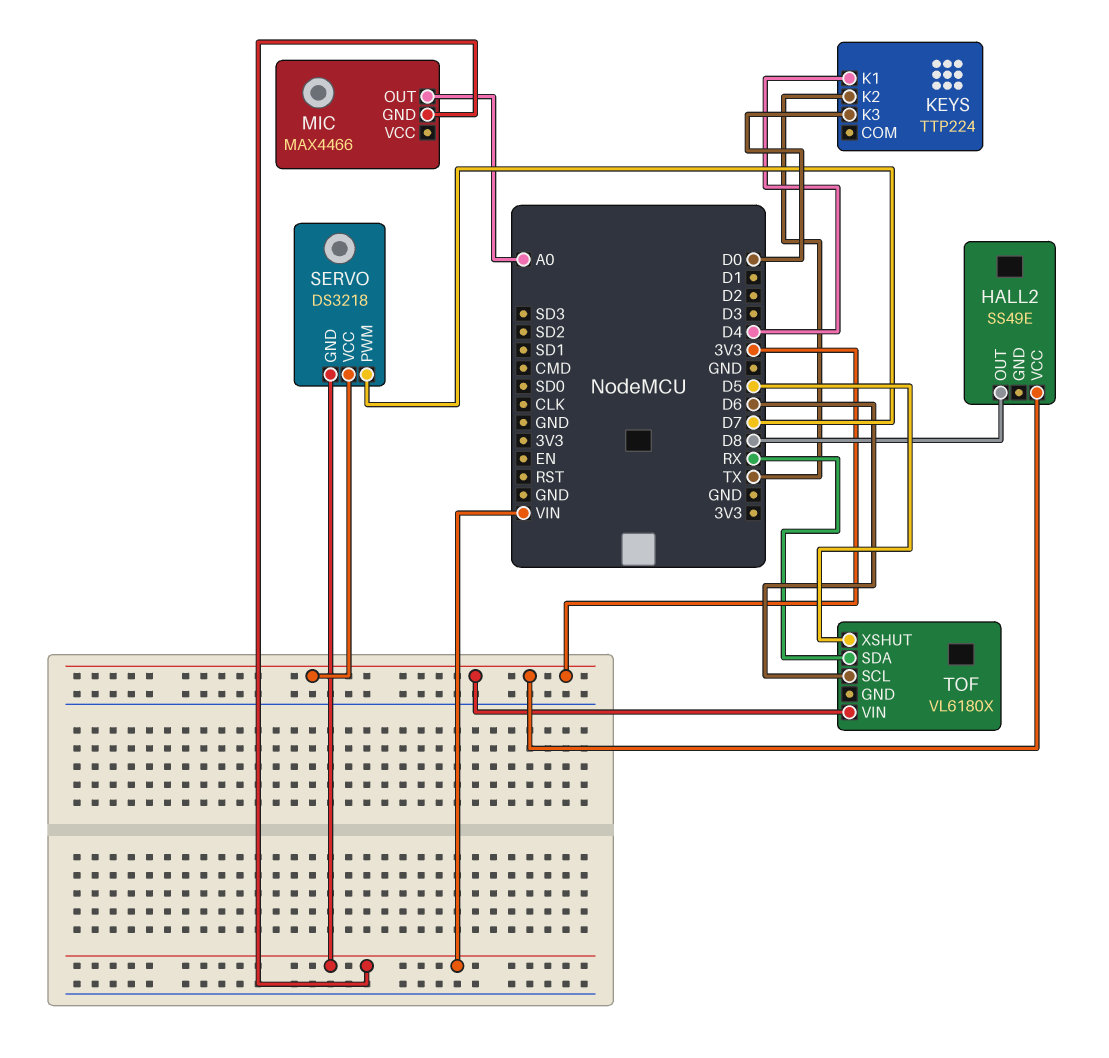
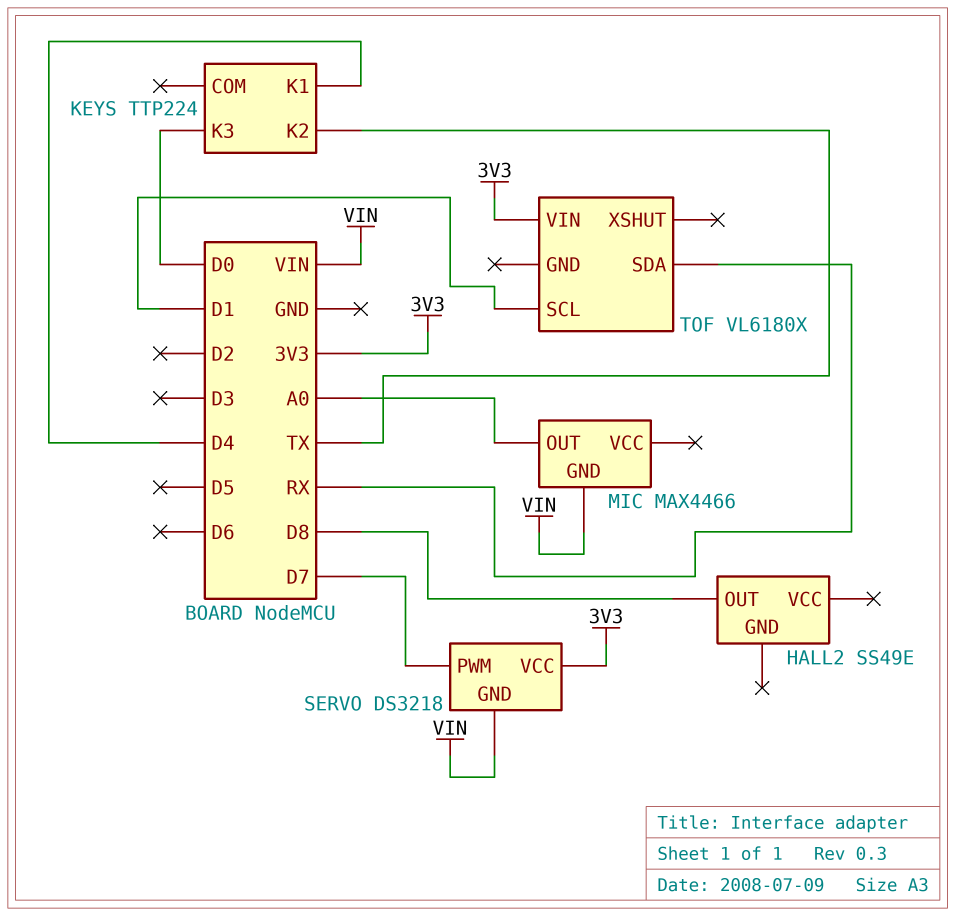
HALL2 pin VCC: 3V3 -> none
TOF pin SCL: D6 -> D1
TOF pin XSHUT: D5 -> none

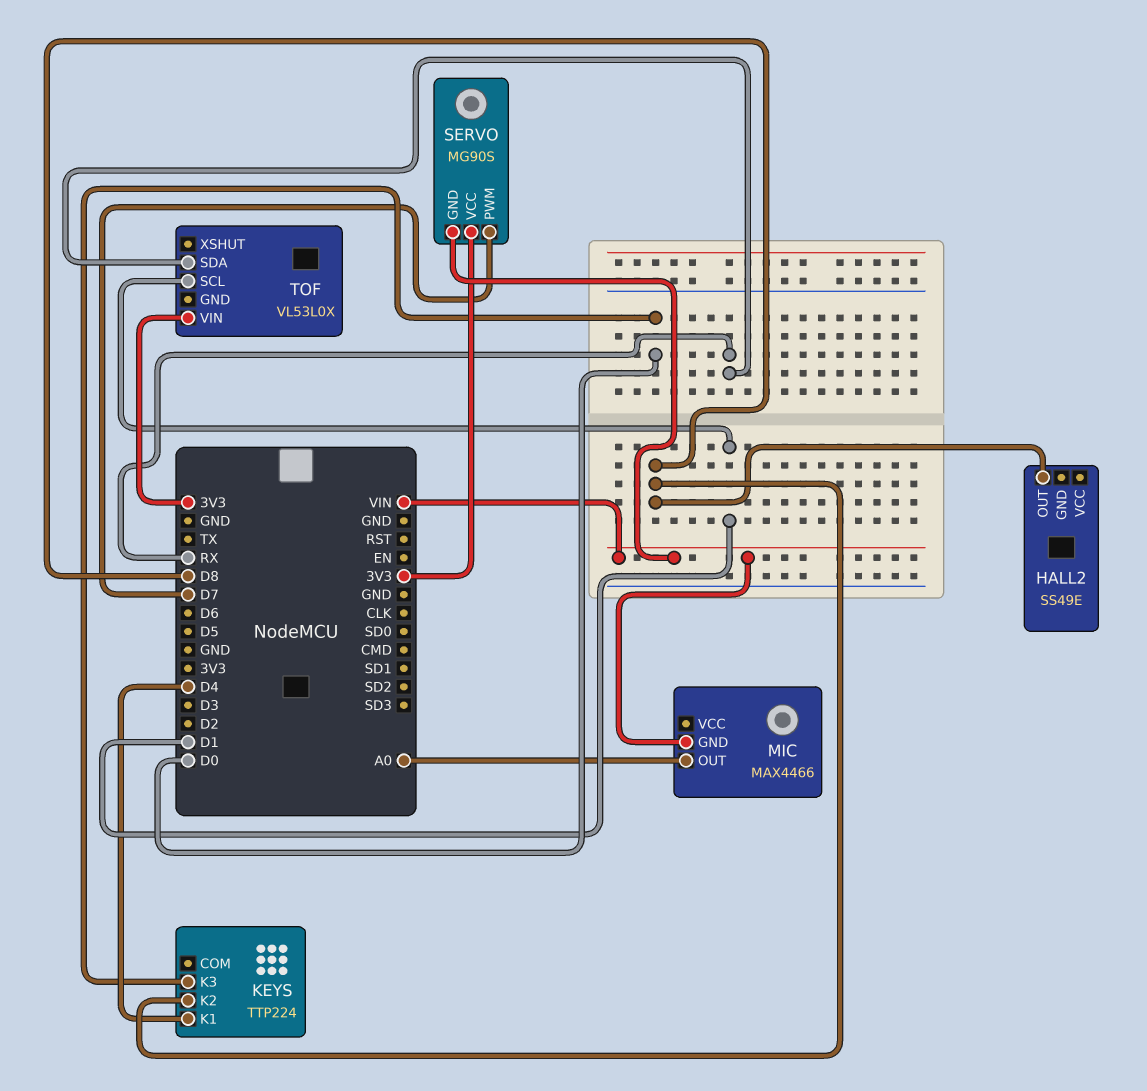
KEYS pin K2: TX -> D8
SERVO: DS3218 -> MG90S
TOF: VL6180X -> VL53L0X

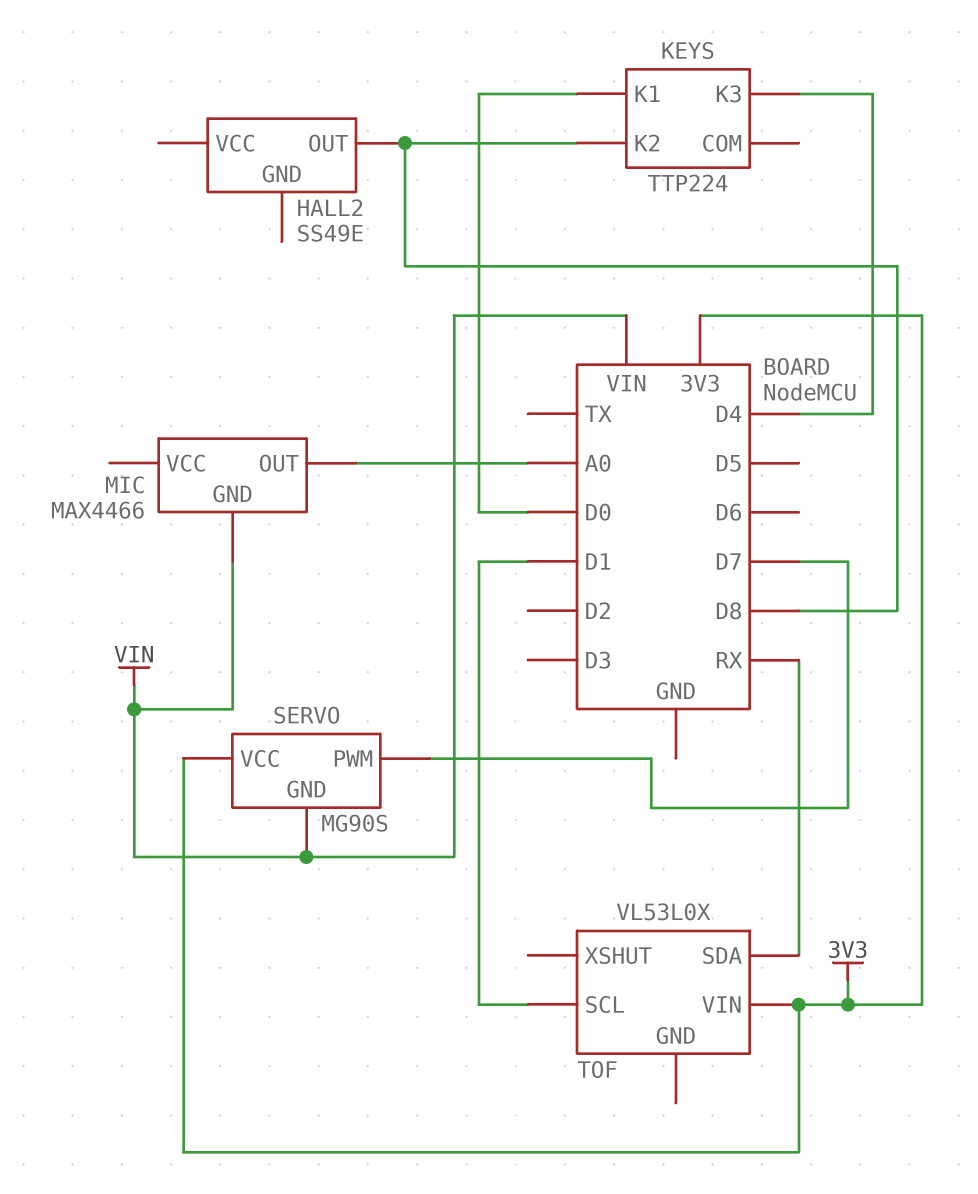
KEYS pin K1: D4 -> D0
KEYS pin K3: D0 -> D4

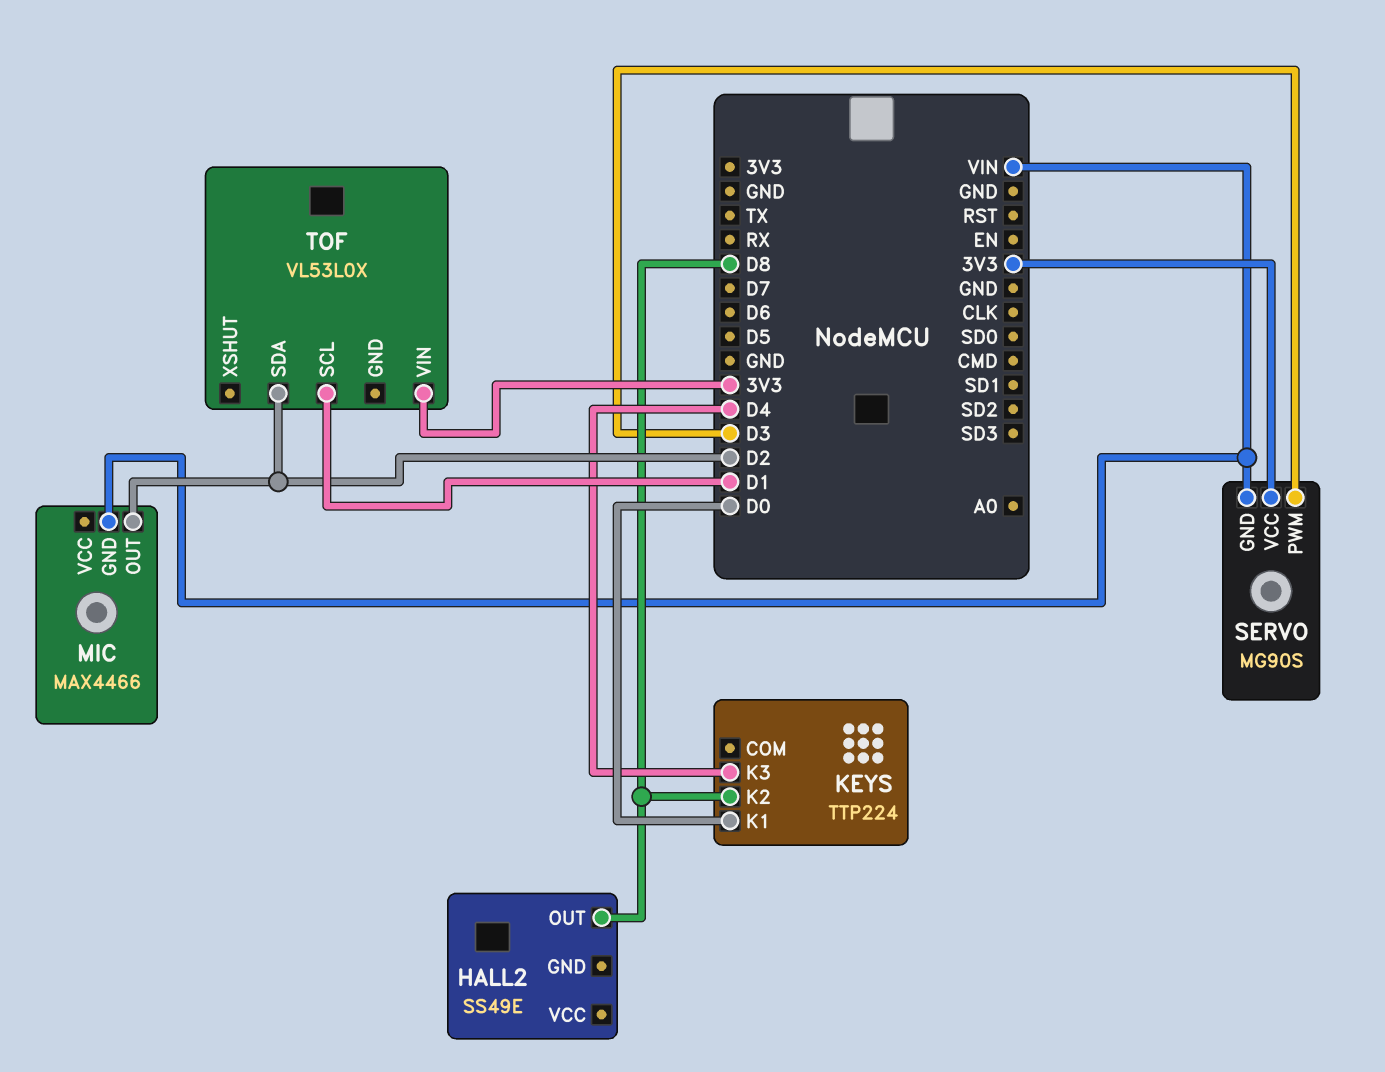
MIC pin OUT: A0 -> D2
SERVO pin PWM: D7 -> D3
TOF pin SDA: RX -> D2

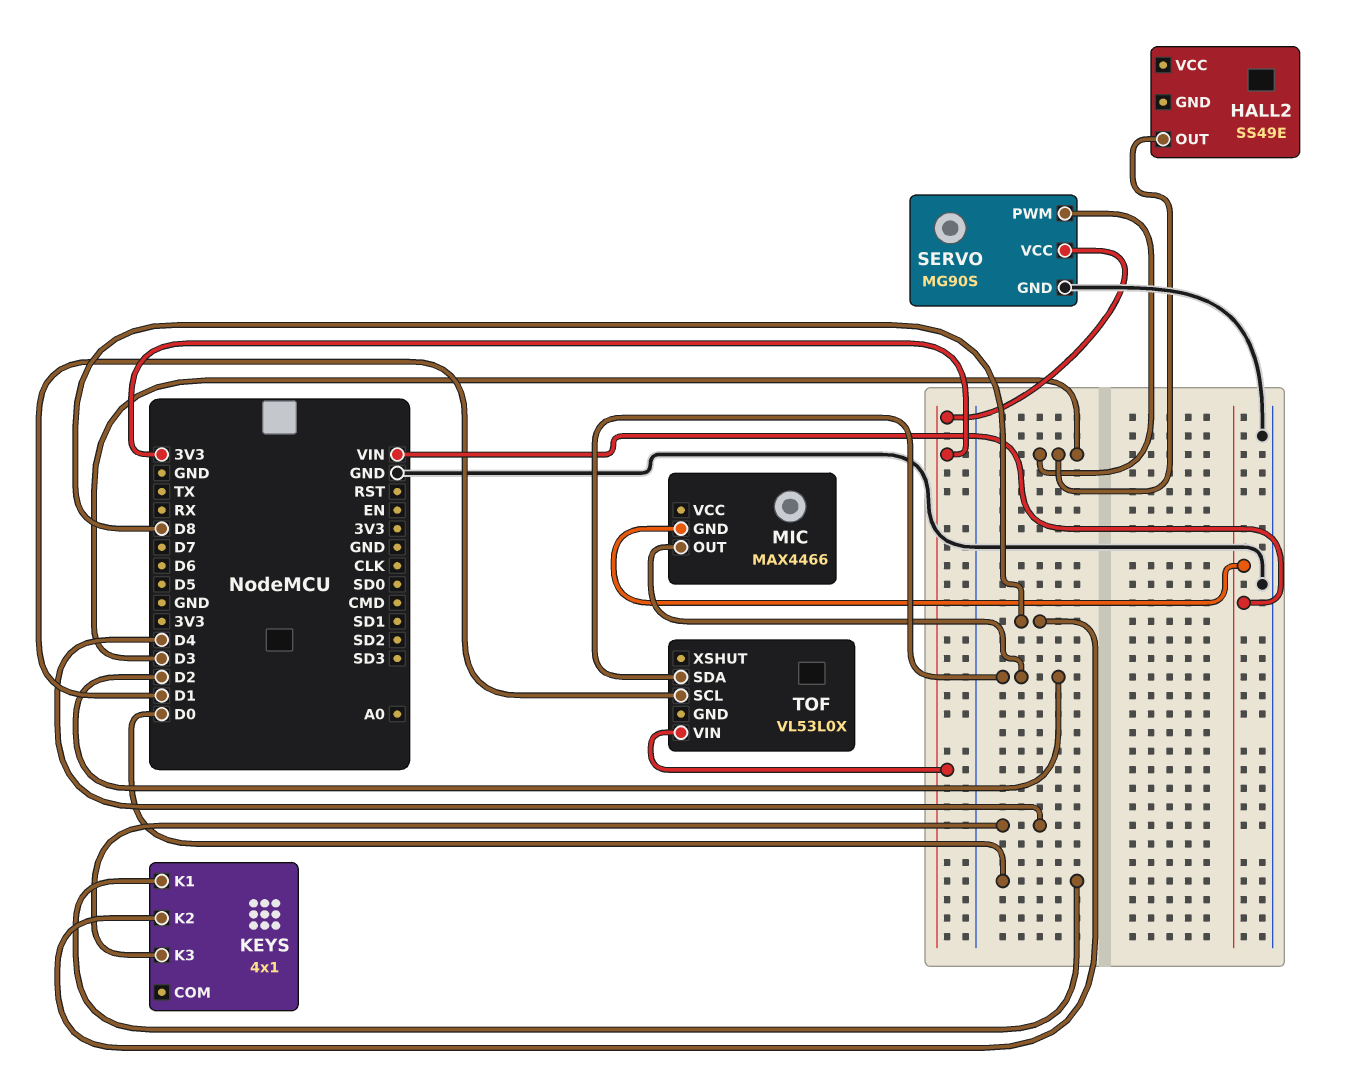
HALL2 pin OUT: D8 -> D3
KEYS: TTP224 -> 4x1
SERVO pin GND: VIN -> GND

